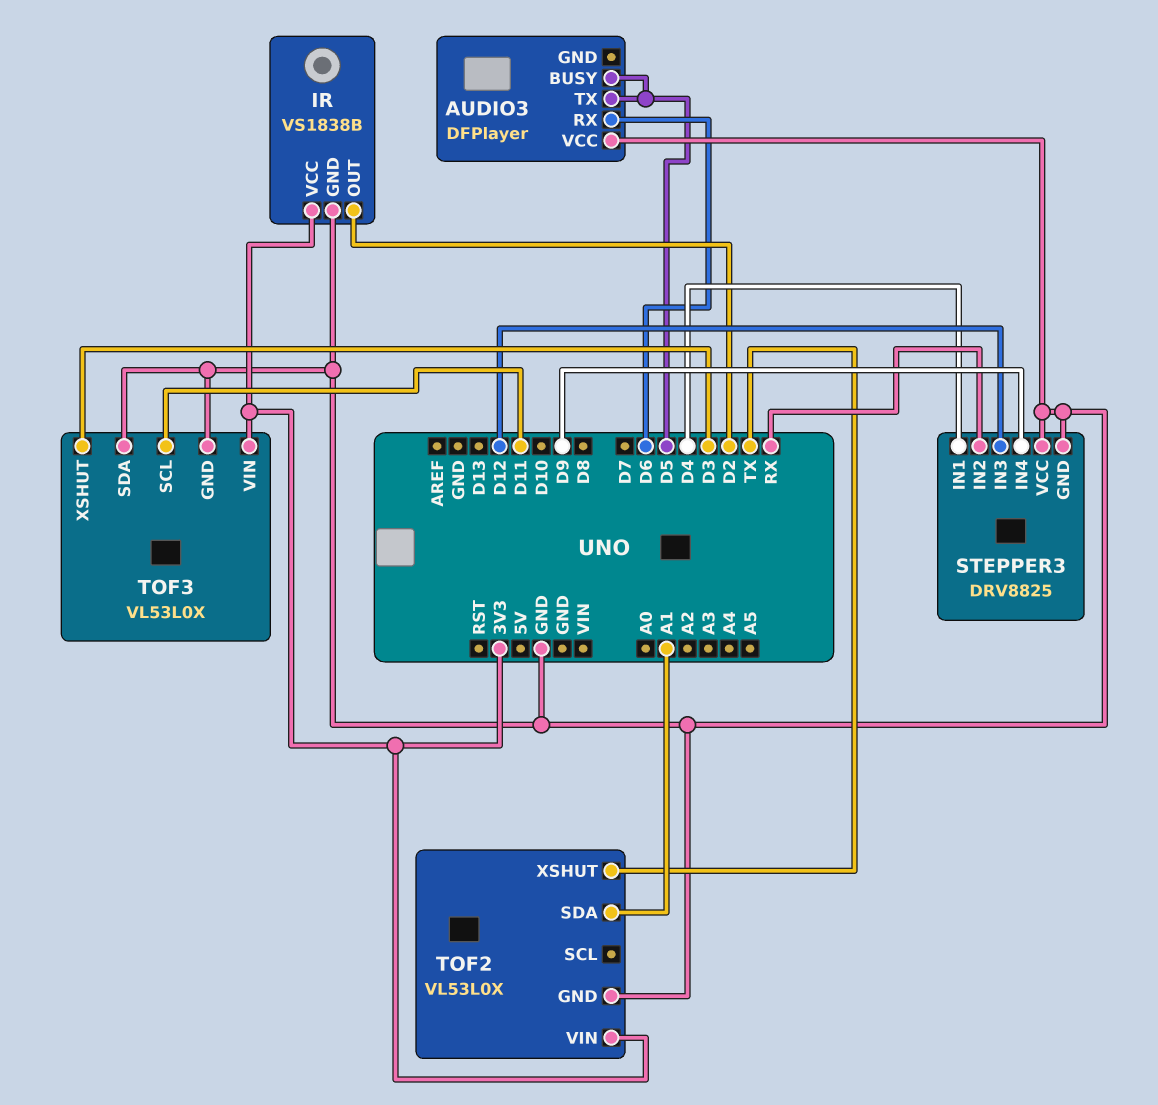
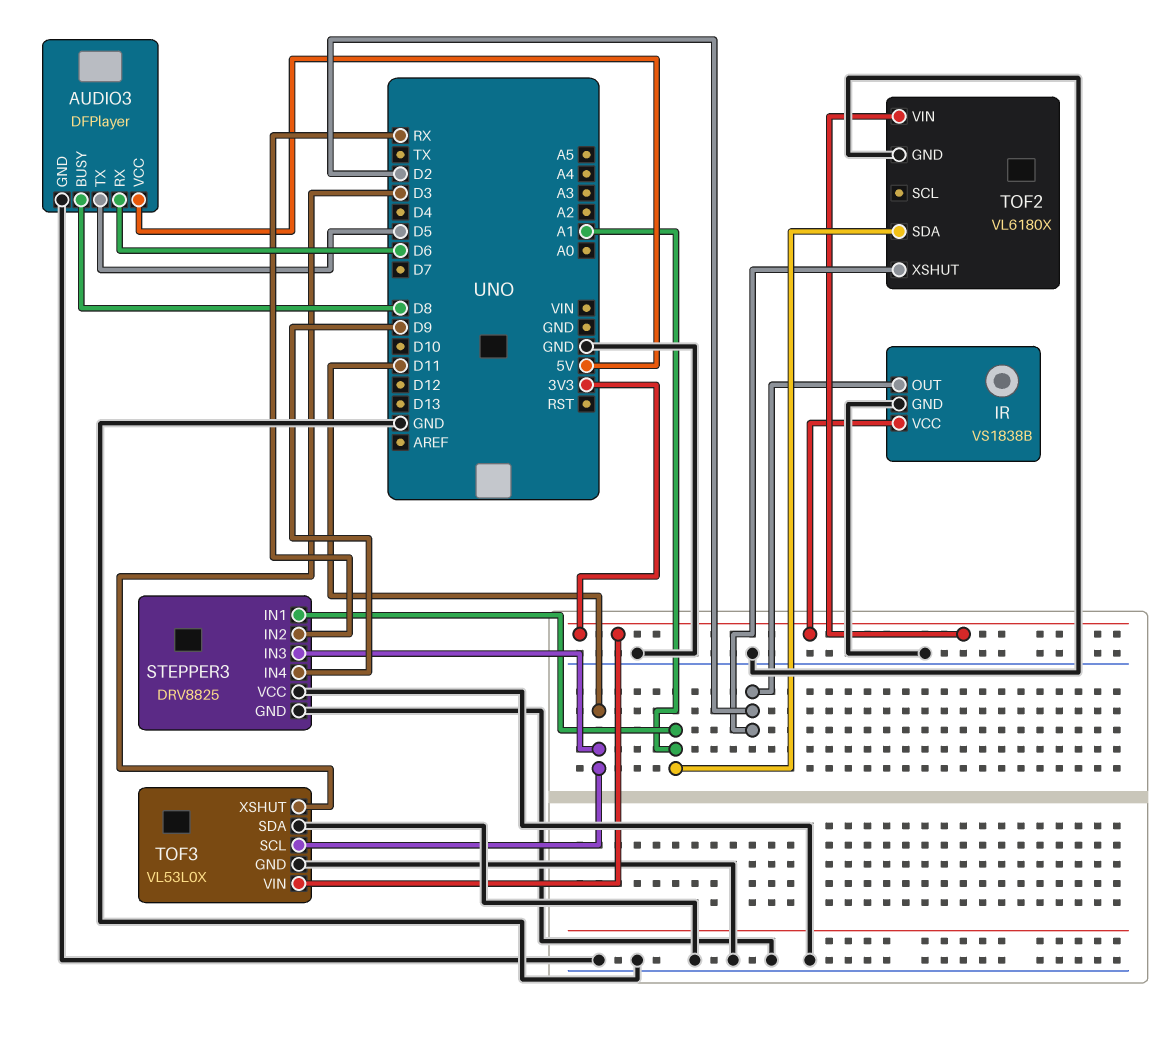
AUDIO3 pin BUSY: D5 -> D8
AUDIO3 pin GND: none -> GND
AUDIO3 pin VCC: GND -> 5V
STEPPER3 pin IN1: D4 -> A1
STEPPER3 pin IN3: D12 -> D11
TOF2: VL53L0X -> VL6180X
TOF2 pin XSHUT: TX -> D2

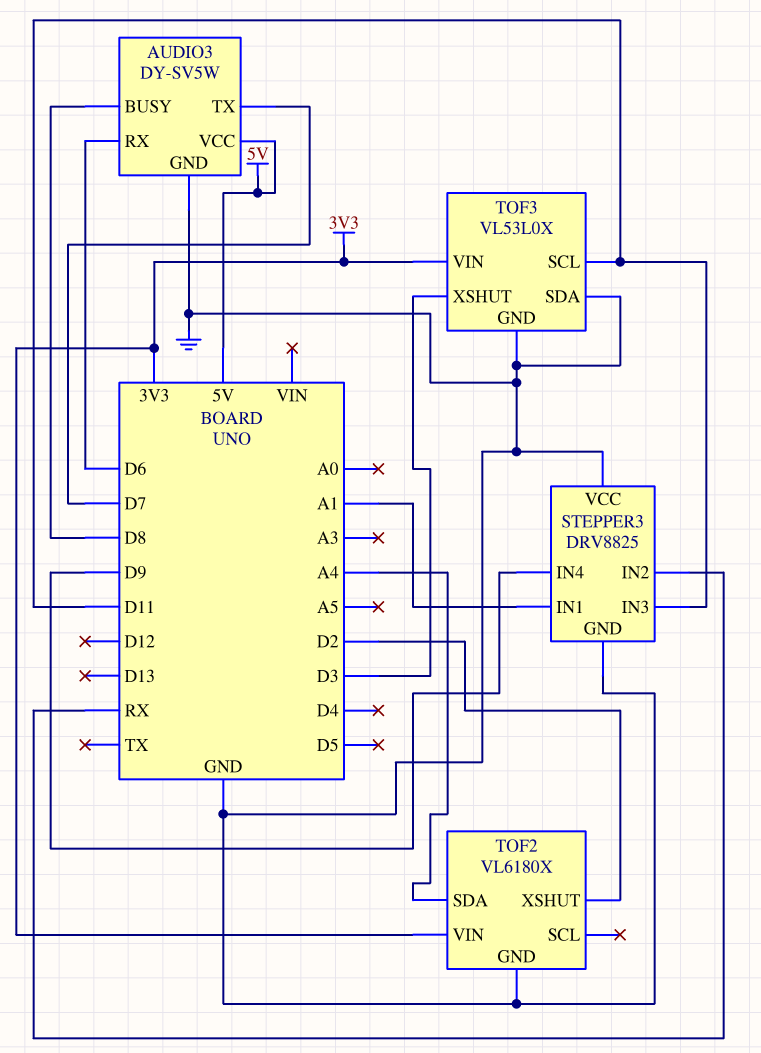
AUDIO3: DFPlayer -> DY-SV5W
AUDIO3 pin TX: D5 -> D7
IR: VS1838B -> none
IR pin GND: GND -> none
IR pin OUT: D2 -> none
IR pin VCC: 3V3 -> none
TOF2 pin SDA: A1 -> A4

